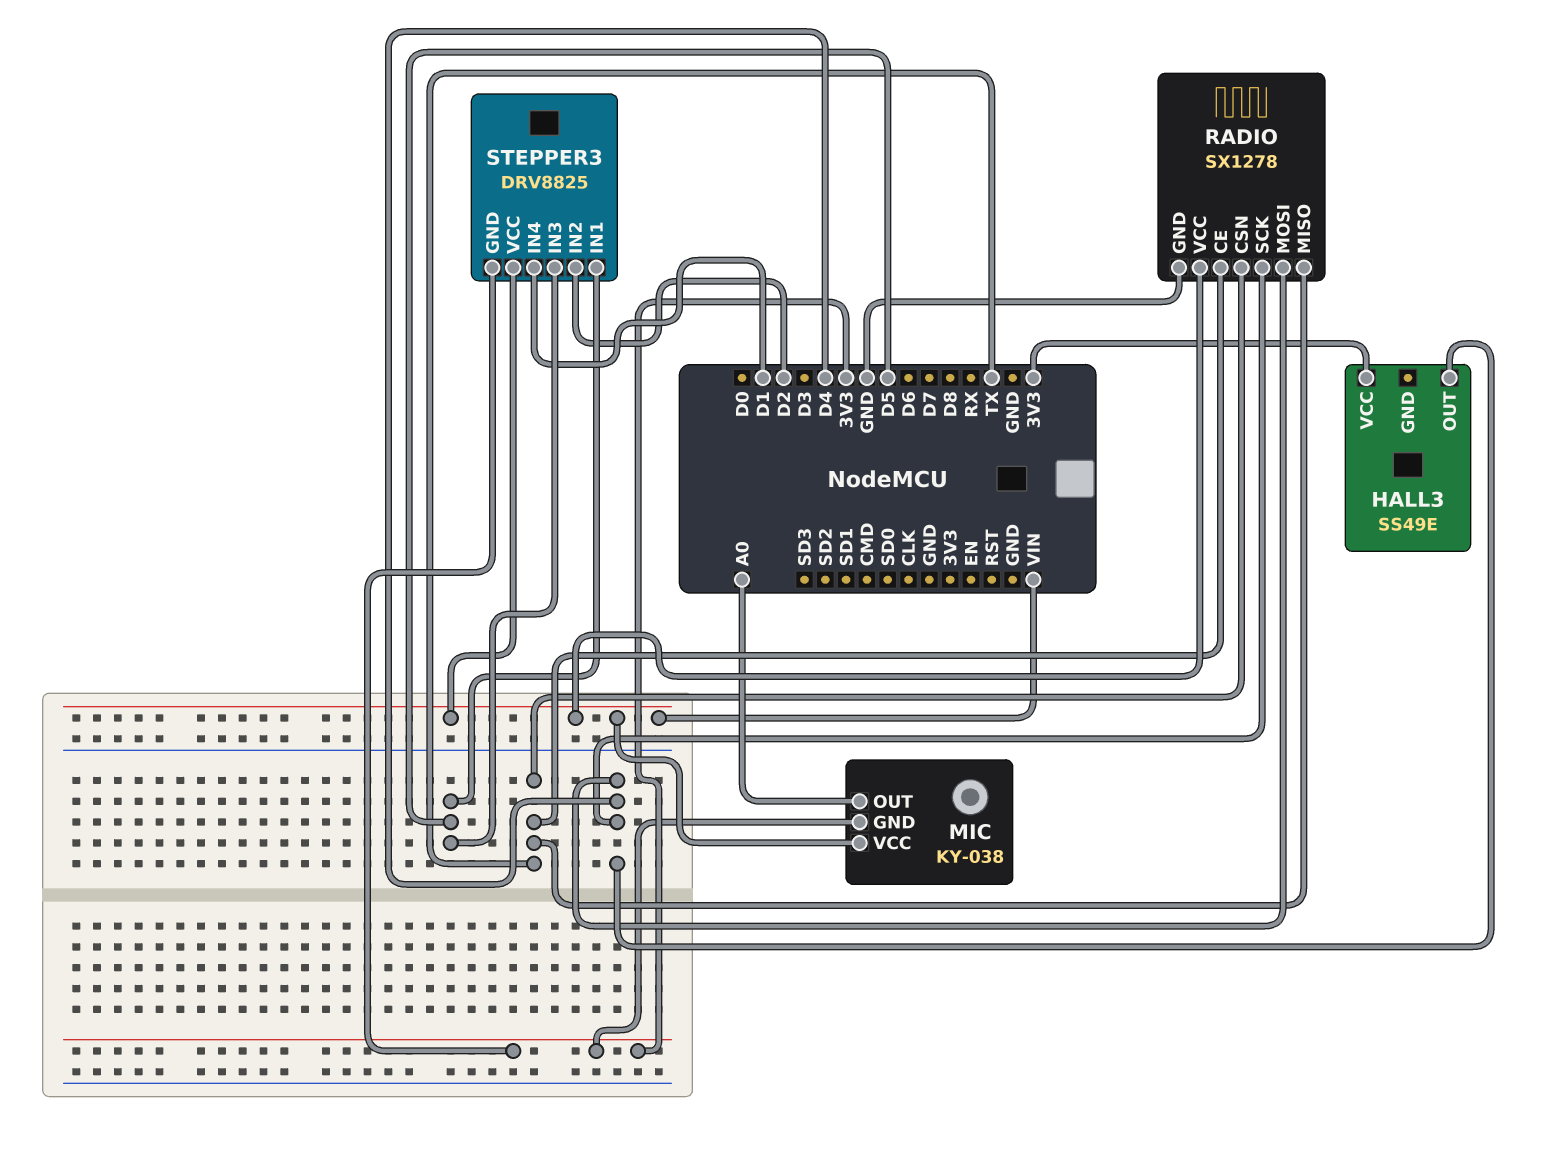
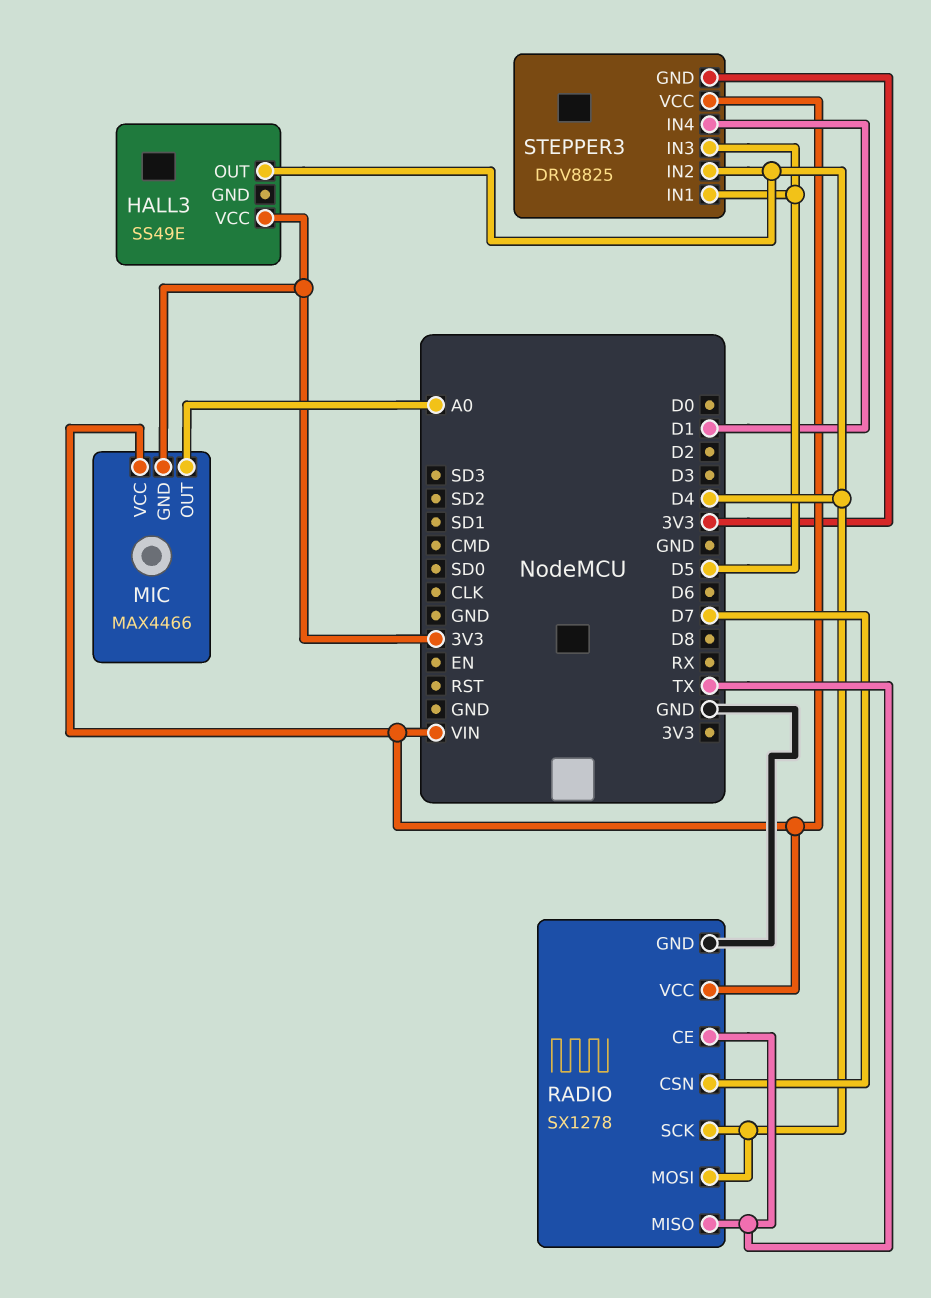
MIC: KY-038 -> MAX4466
RADIO pin CSN: TX -> D7
STEPPER3 pin IN2: D2 -> D4

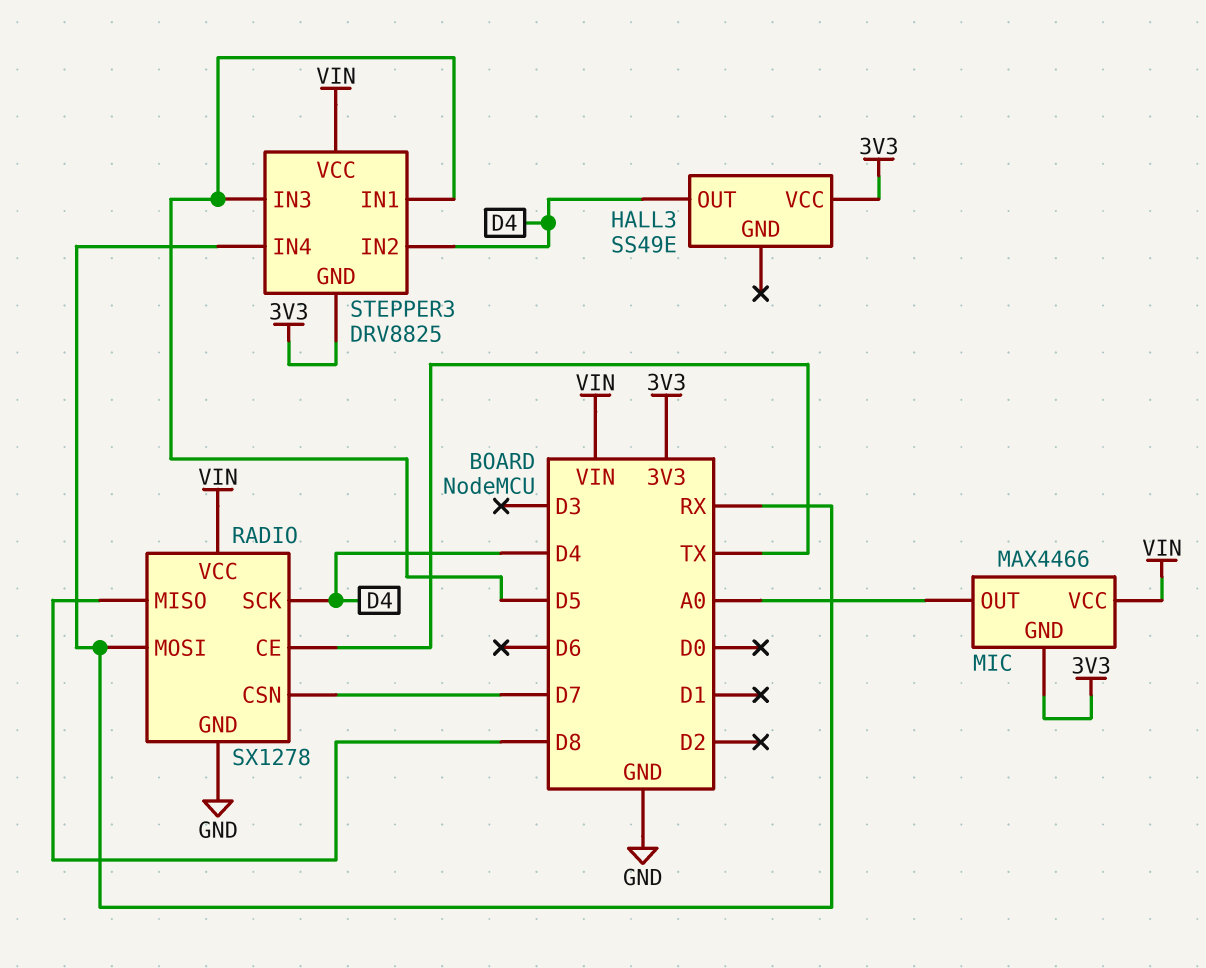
RADIO pin MISO: TX -> D8
RADIO pin MOSI: D4 -> RX
STEPPER3 pin IN4: D1 -> RX

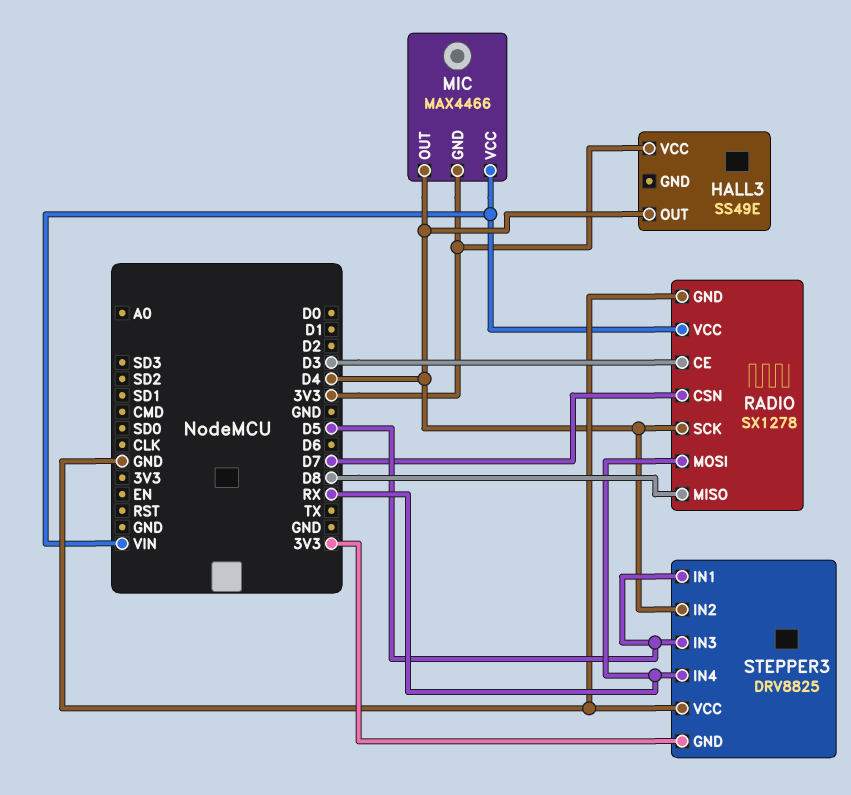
MIC pin OUT: A0 -> D4
RADIO pin CE: TX -> D3
STEPPER3 pin VCC: VIN -> GND

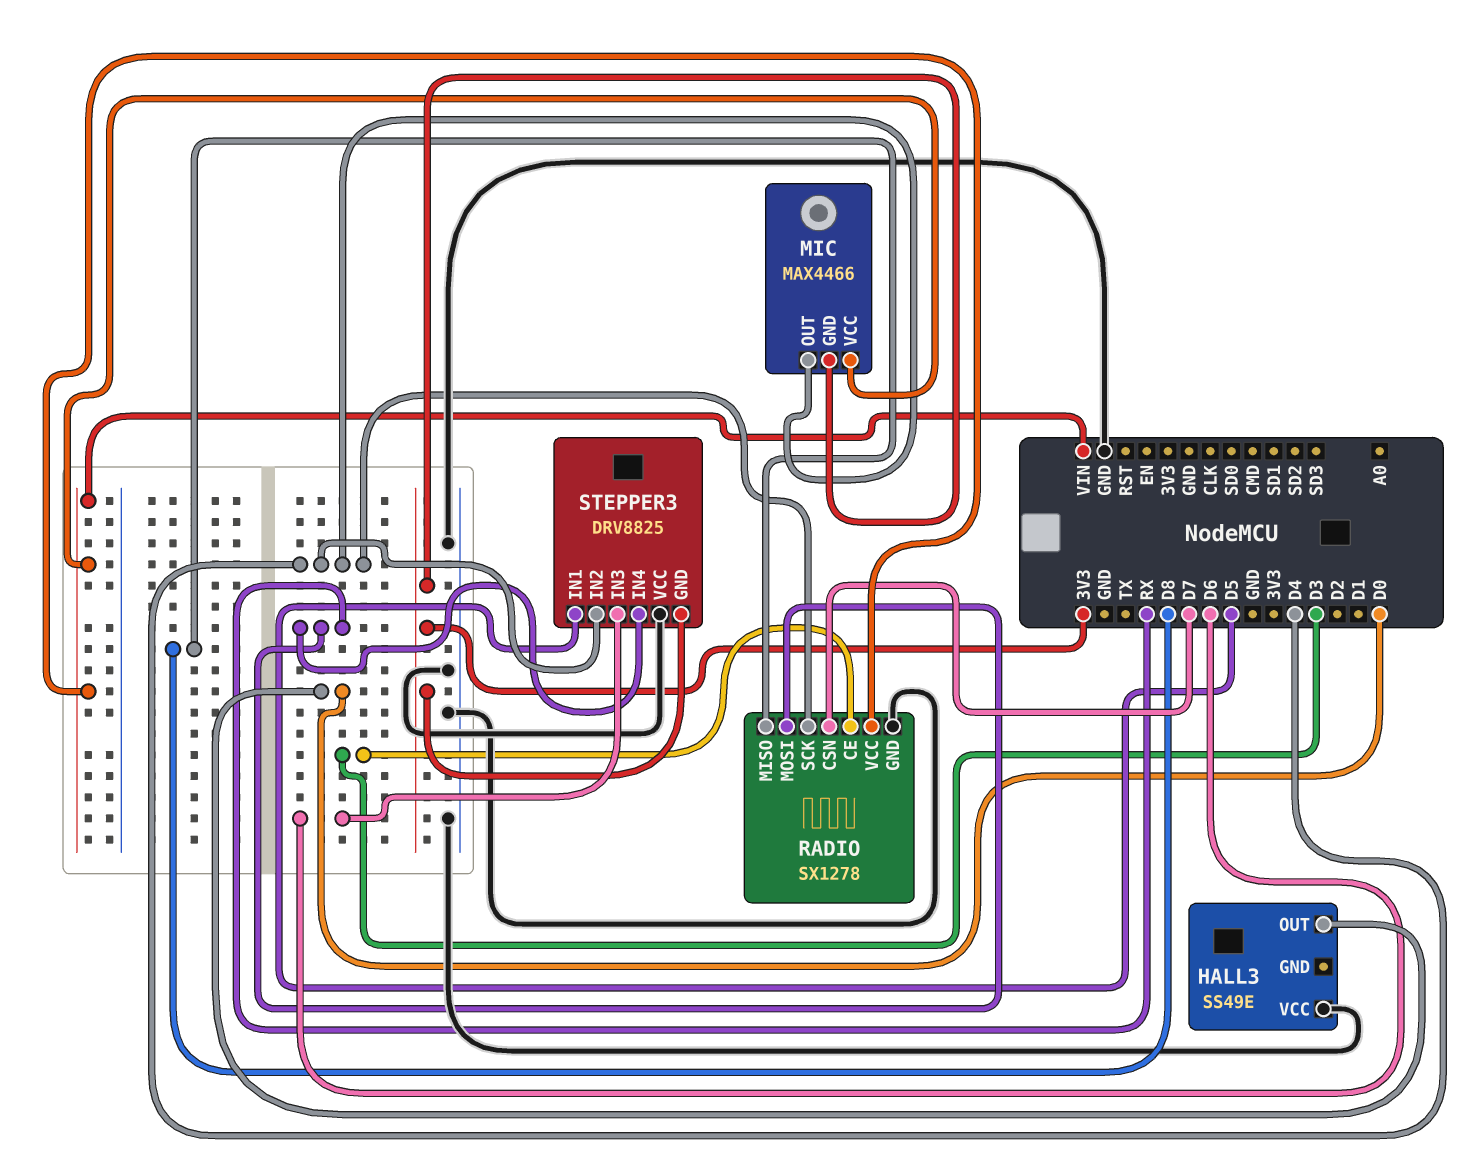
HALL3 pin OUT: D4 -> D0
HALL3 pin VCC: 3V3 -> GND
STEPPER3 pin IN3: D5 -> D6

